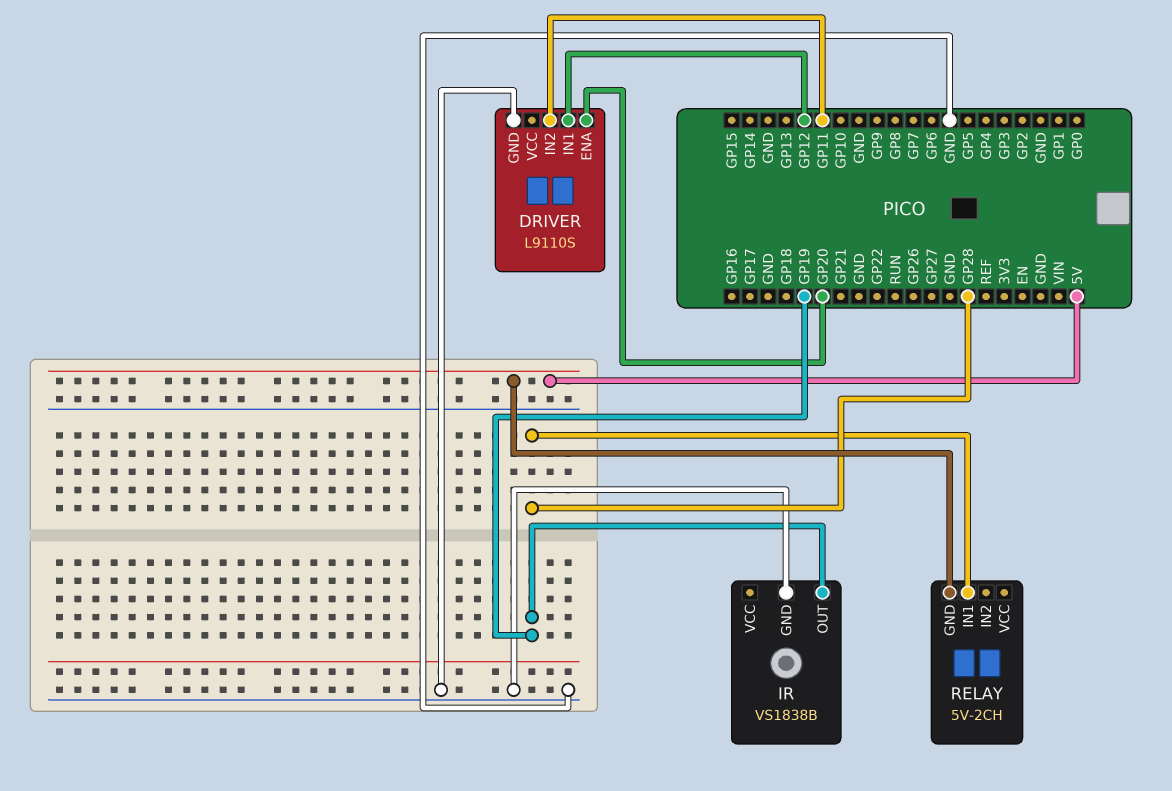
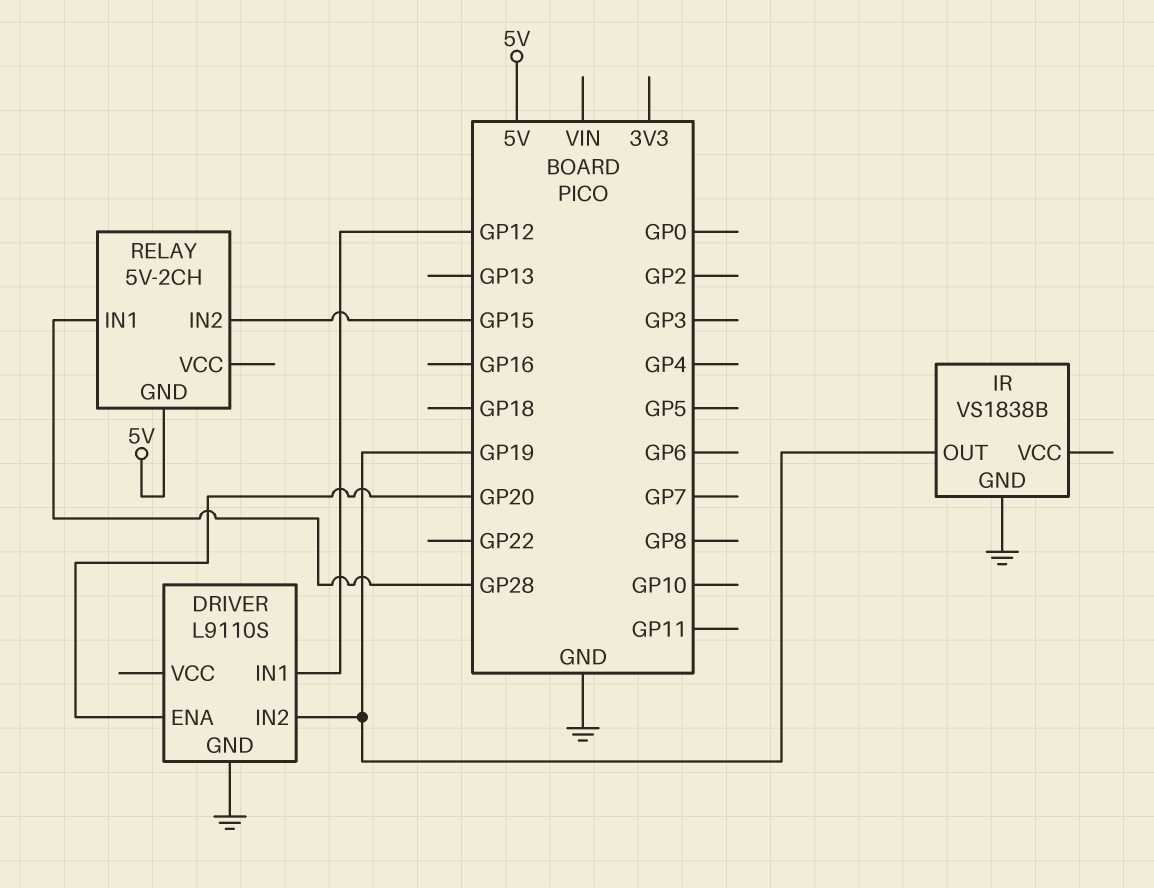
DRIVER pin IN2: GP11 -> GP19
RELAY pin IN2: none -> GP15

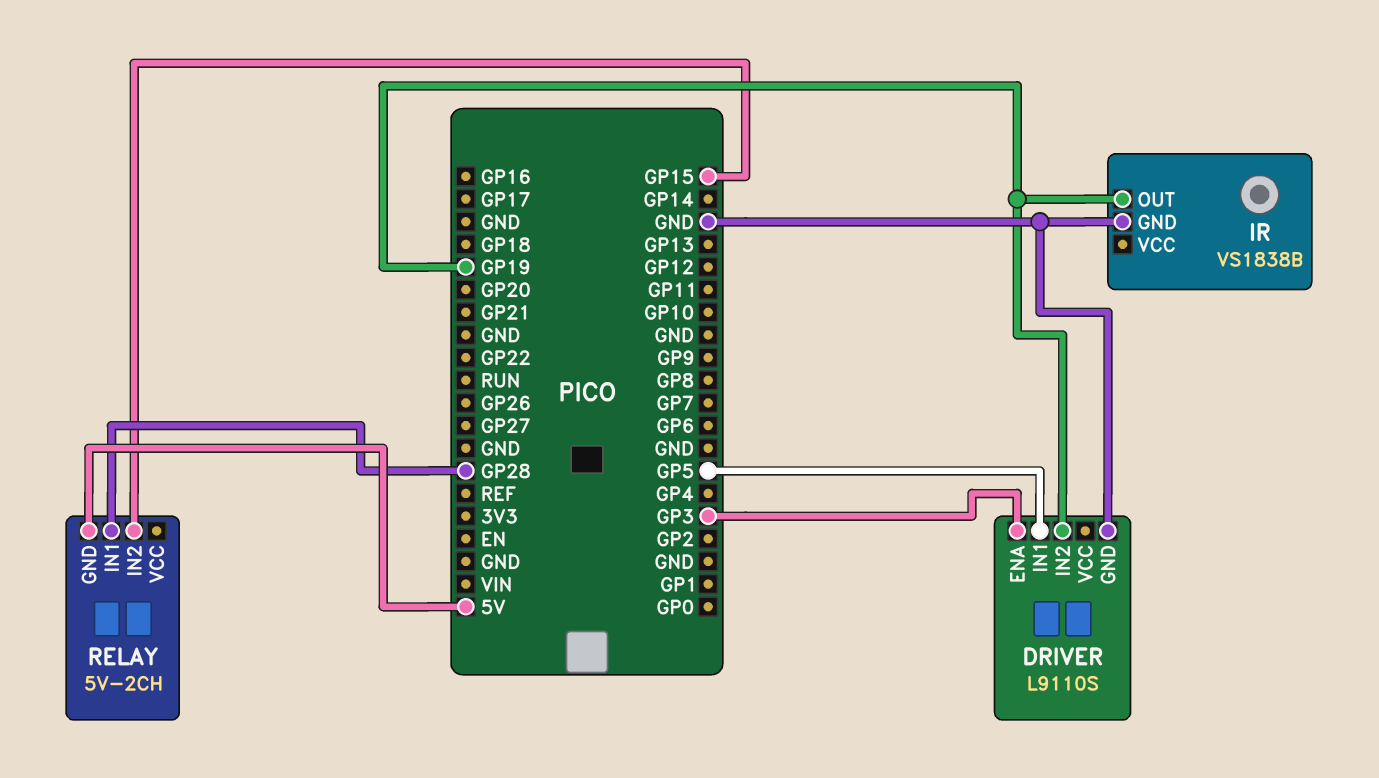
DRIVER pin ENA: GP20 -> GP3
DRIVER pin IN1: GP12 -> GP5

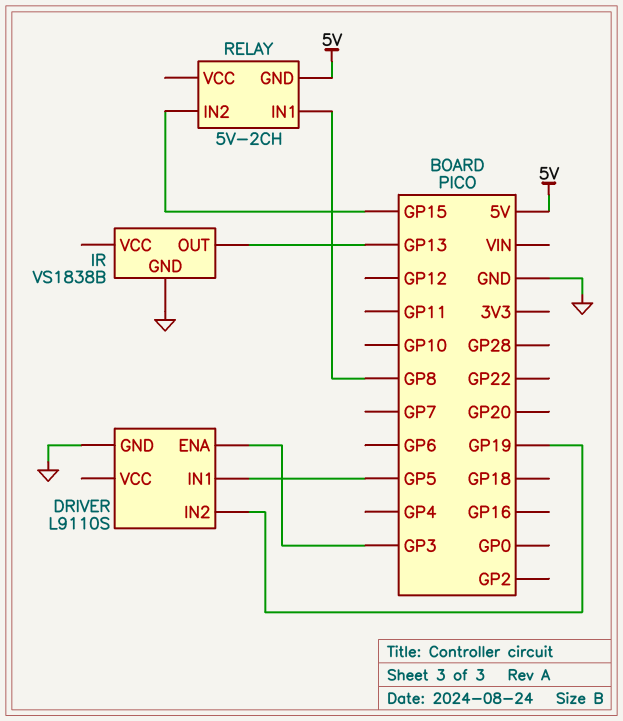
IR pin OUT: GP19 -> GP13
RELAY pin IN1: GP28 -> GP8

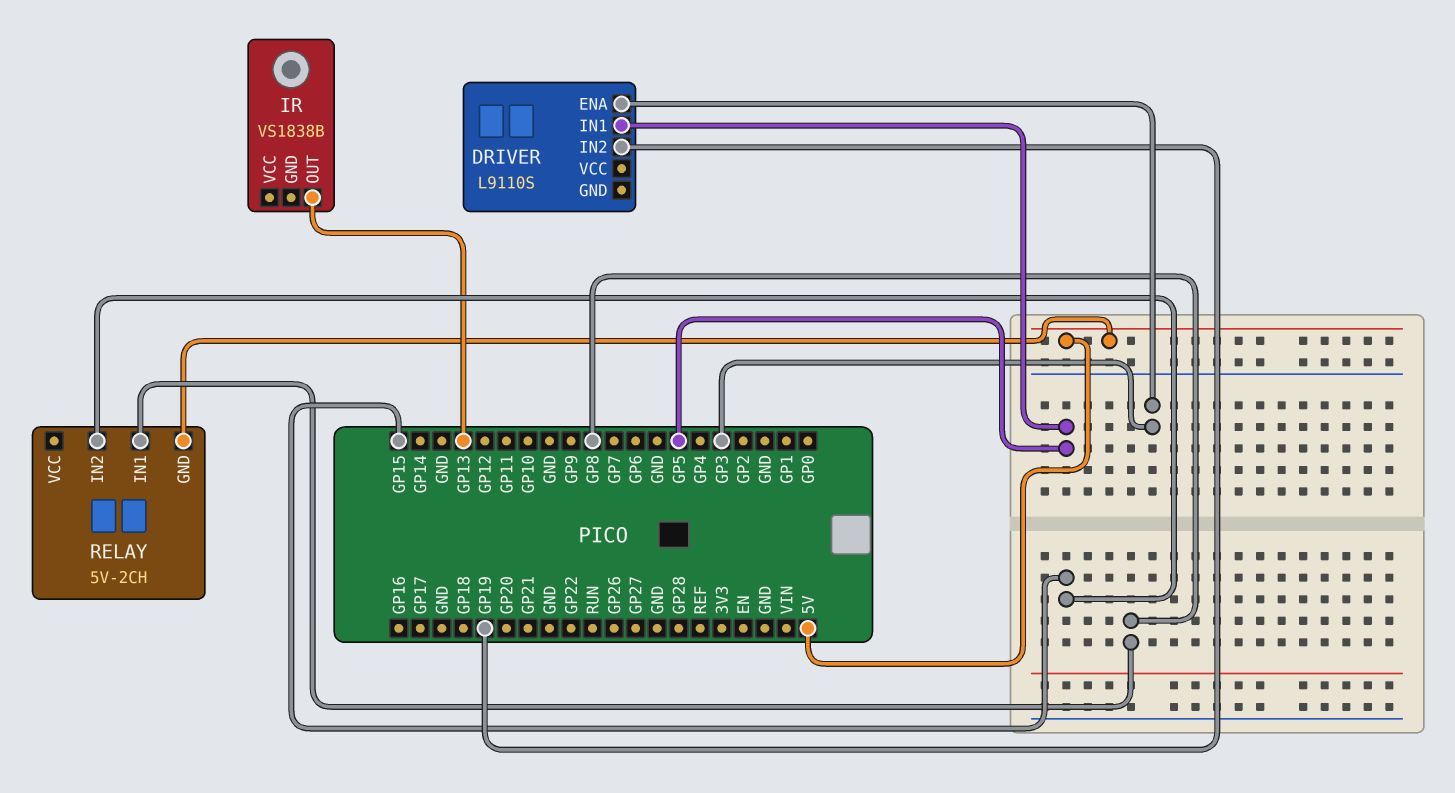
DRIVER pin GND: GND -> none
IR pin GND: GND -> none

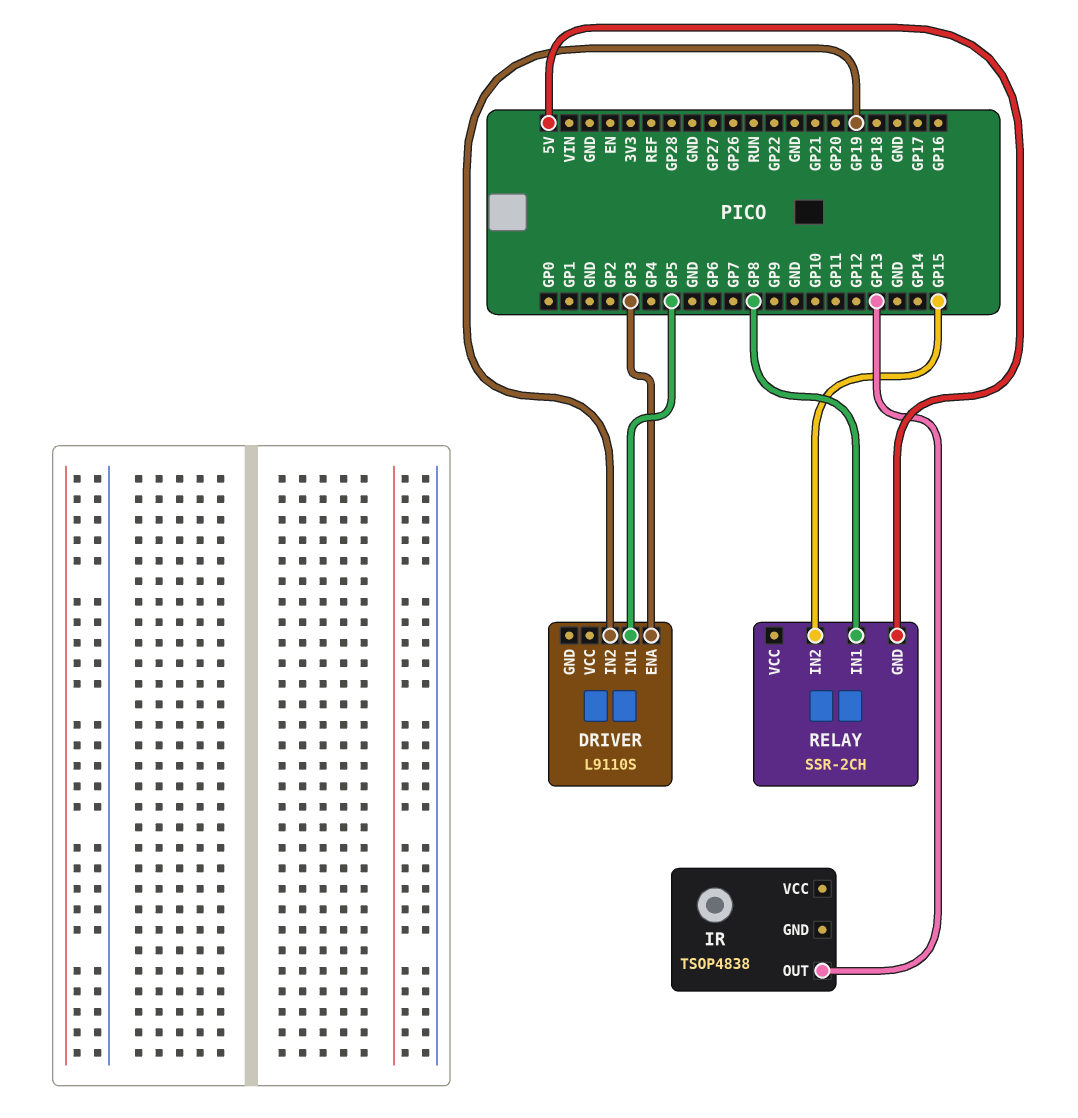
IR: VS1838B -> TSOP4838
RELAY: 5V-2CH -> SSR-2CH

